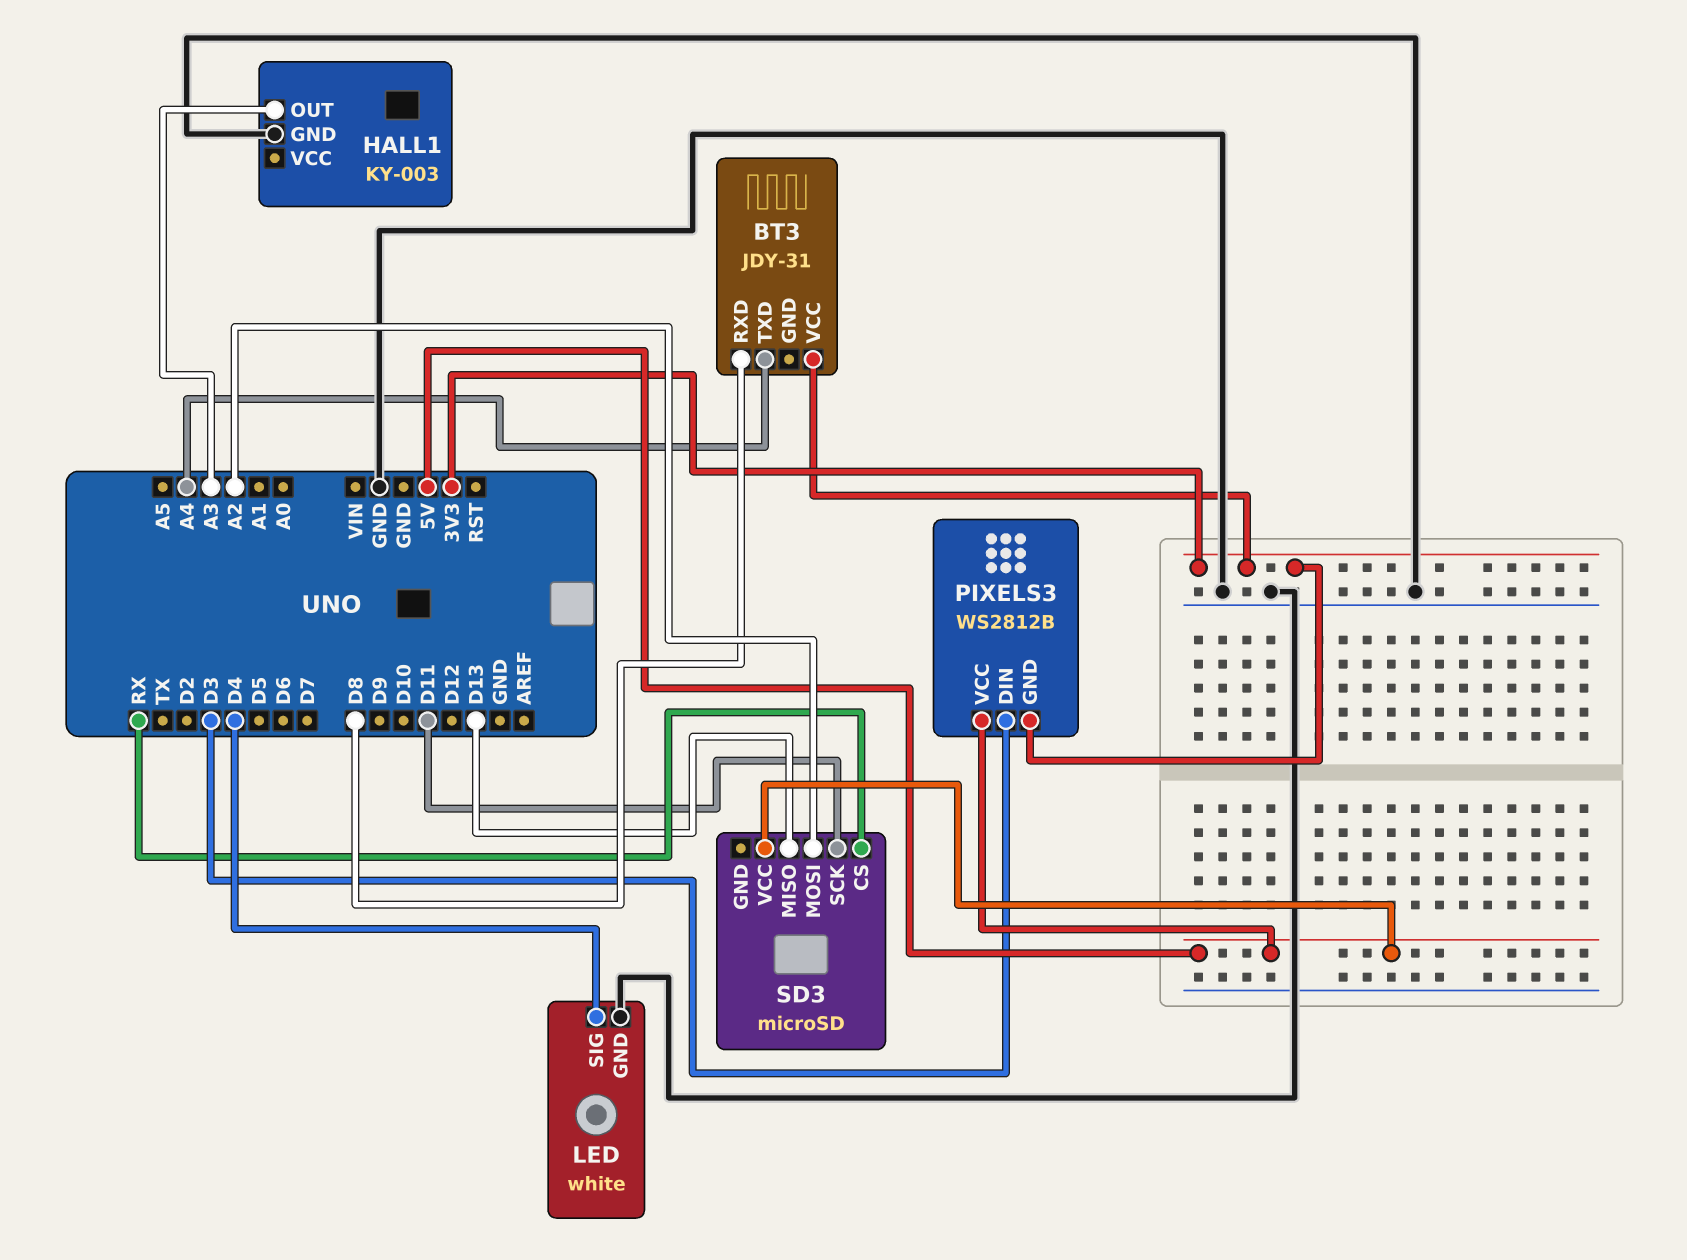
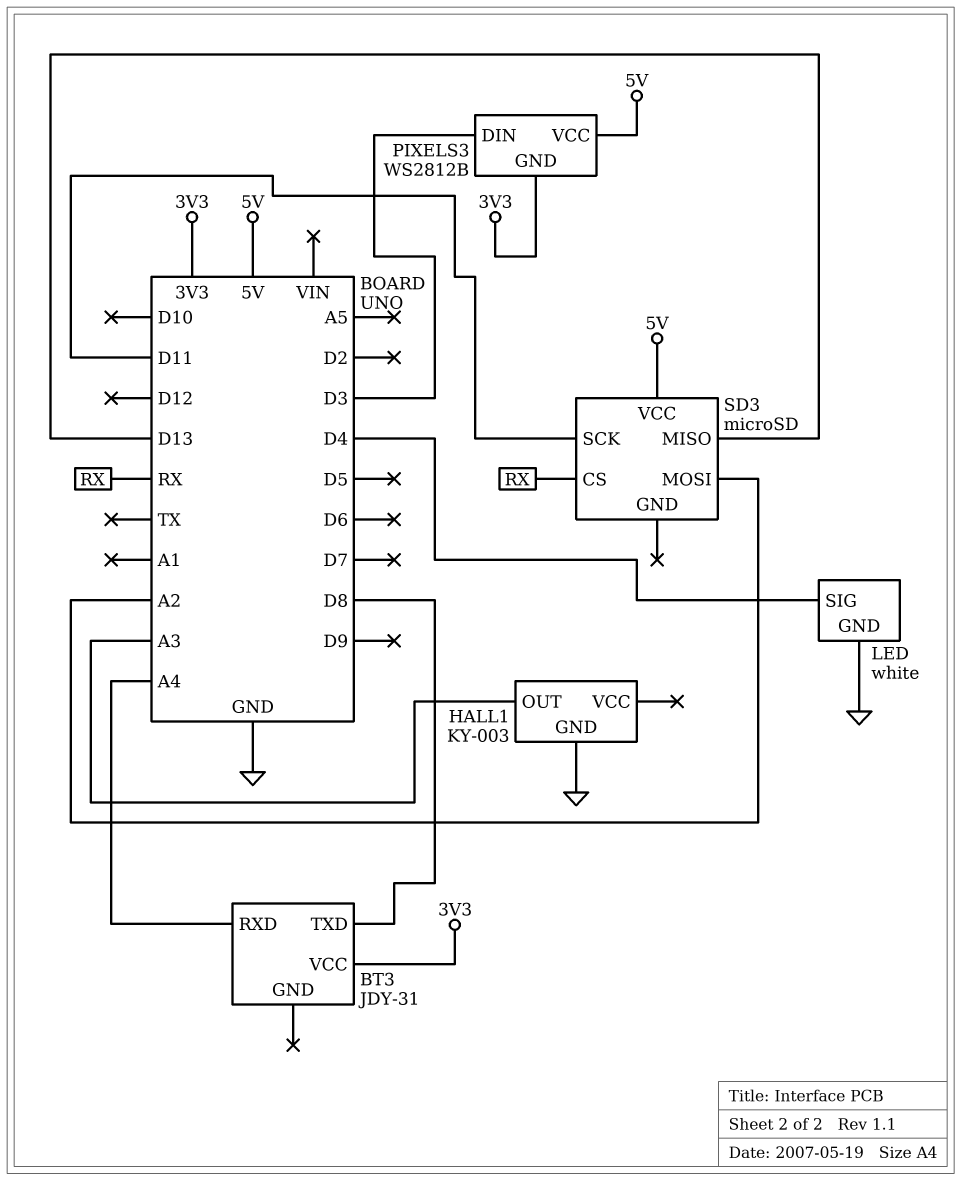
BT3 pin RXD: D8 -> A4
BT3 pin TXD: A4 -> D8

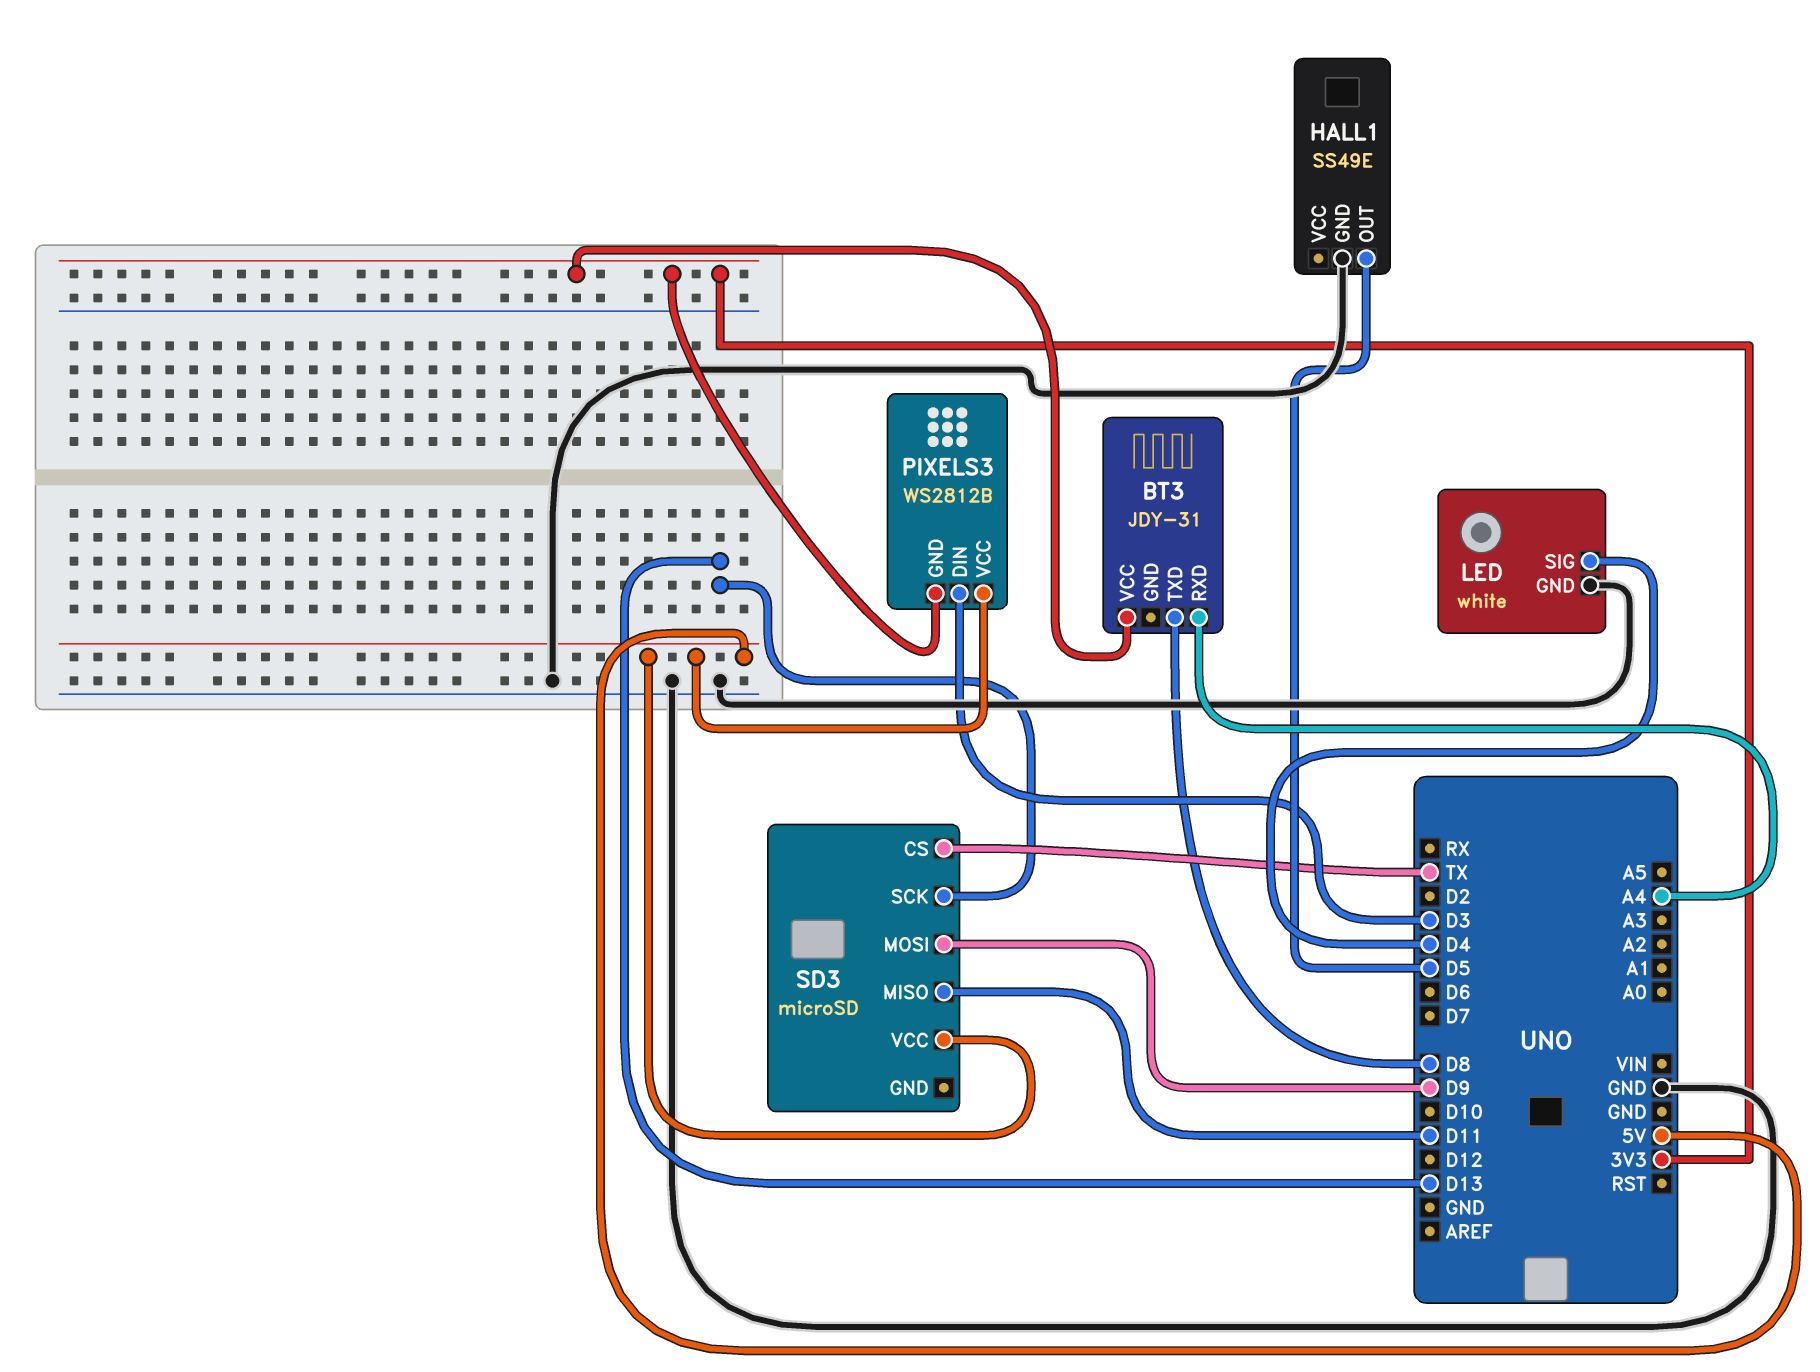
HALL1: KY-003 -> SS49E
HALL1 pin OUT: A3 -> D5
SD3 pin CS: RX -> TX
SD3 pin MISO: D13 -> D11
SD3 pin MOSI: A2 -> D9
SD3 pin SCK: D11 -> D13

